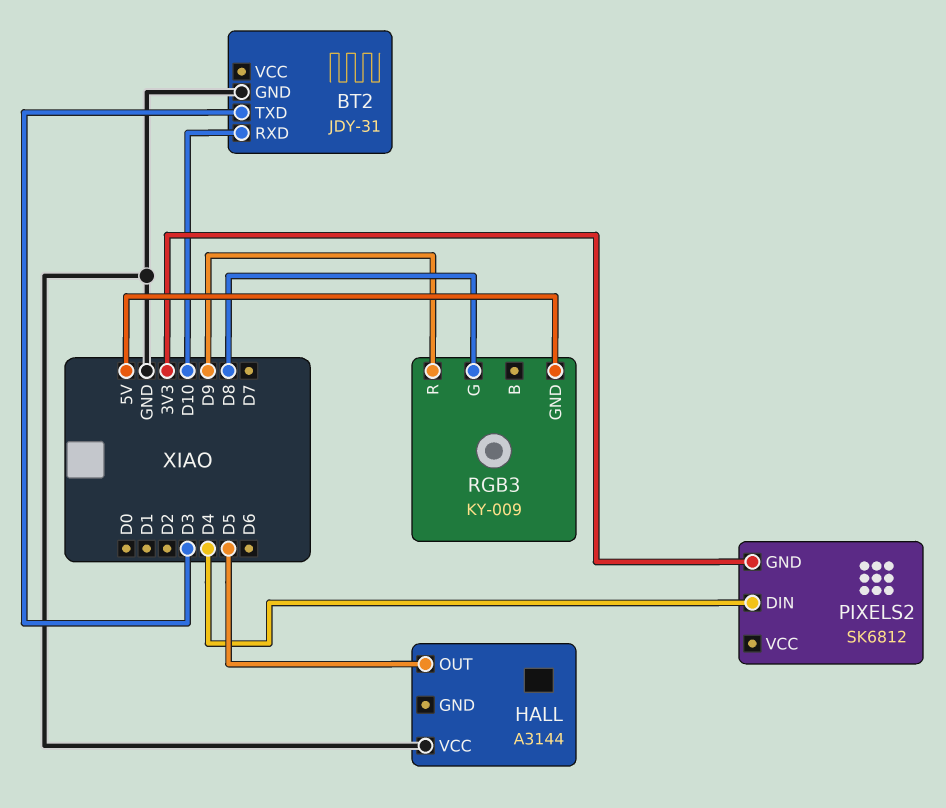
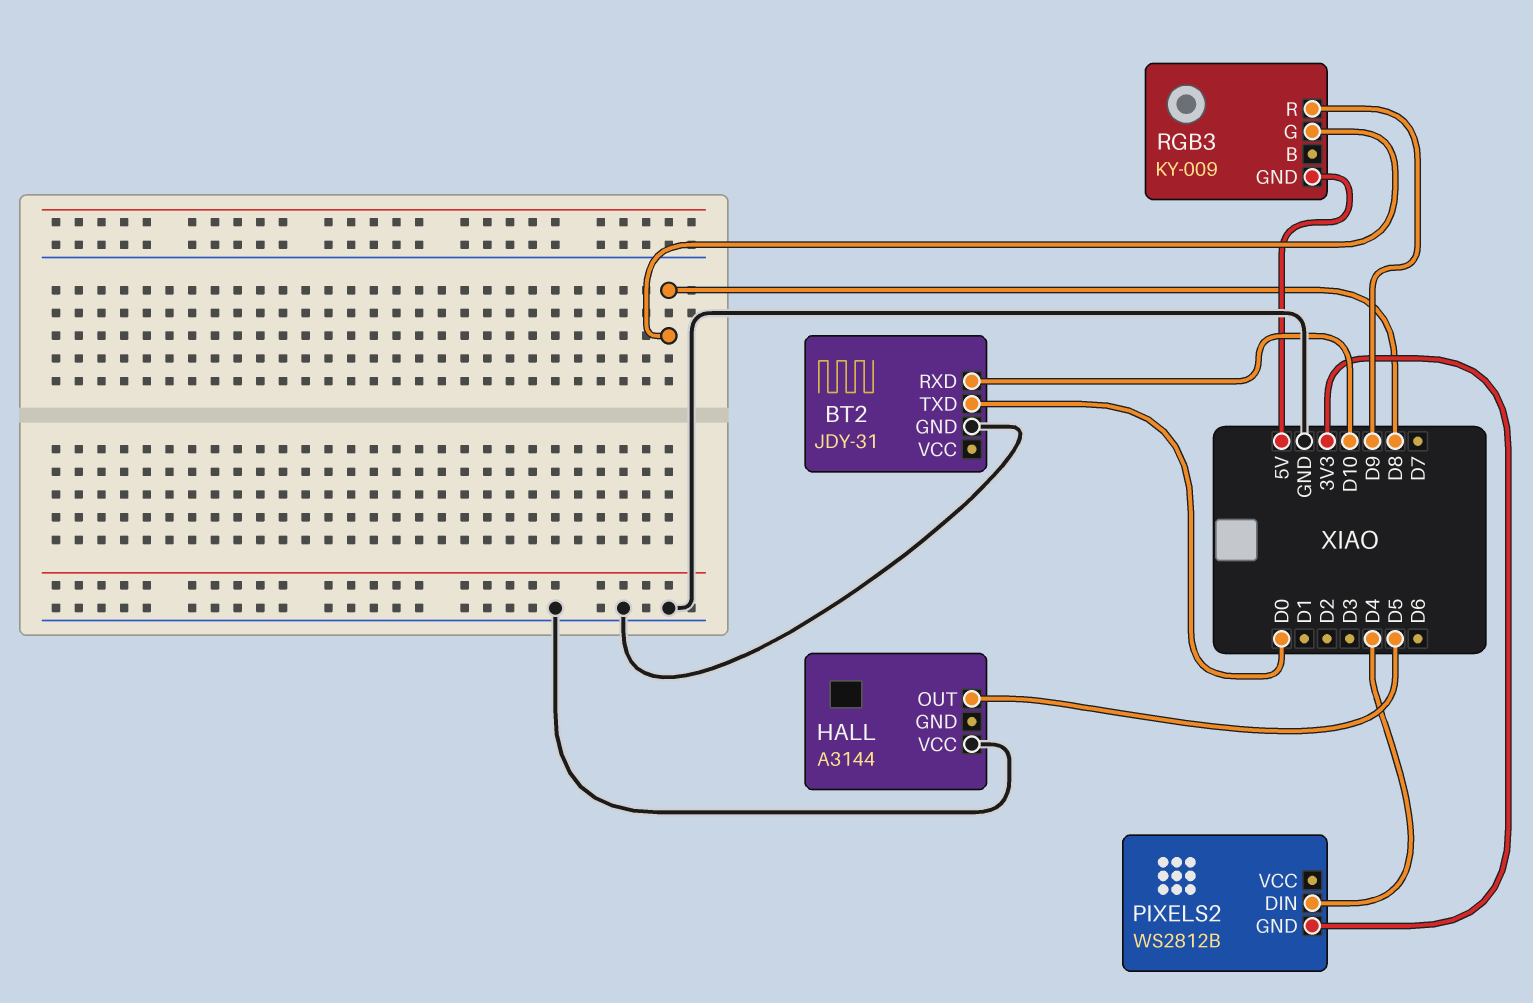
BT2 pin TXD: D3 -> D0
PIXELS2: SK6812 -> WS2812B

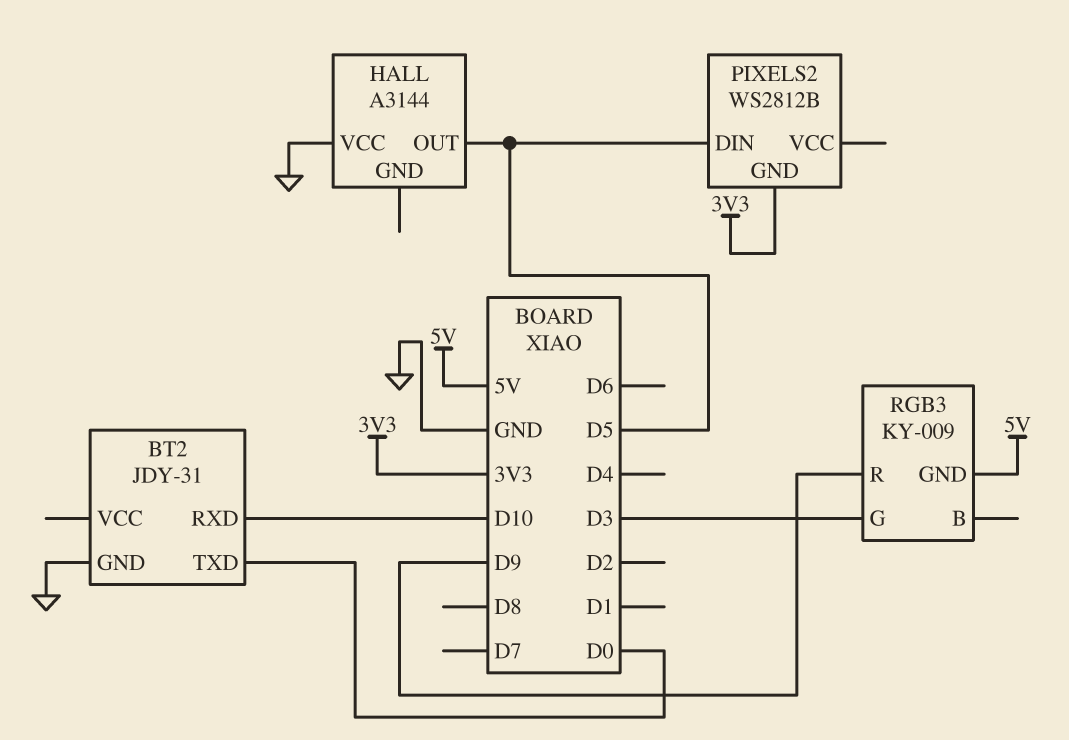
PIXELS2 pin DIN: D4 -> D5
RGB3 pin G: D8 -> D3

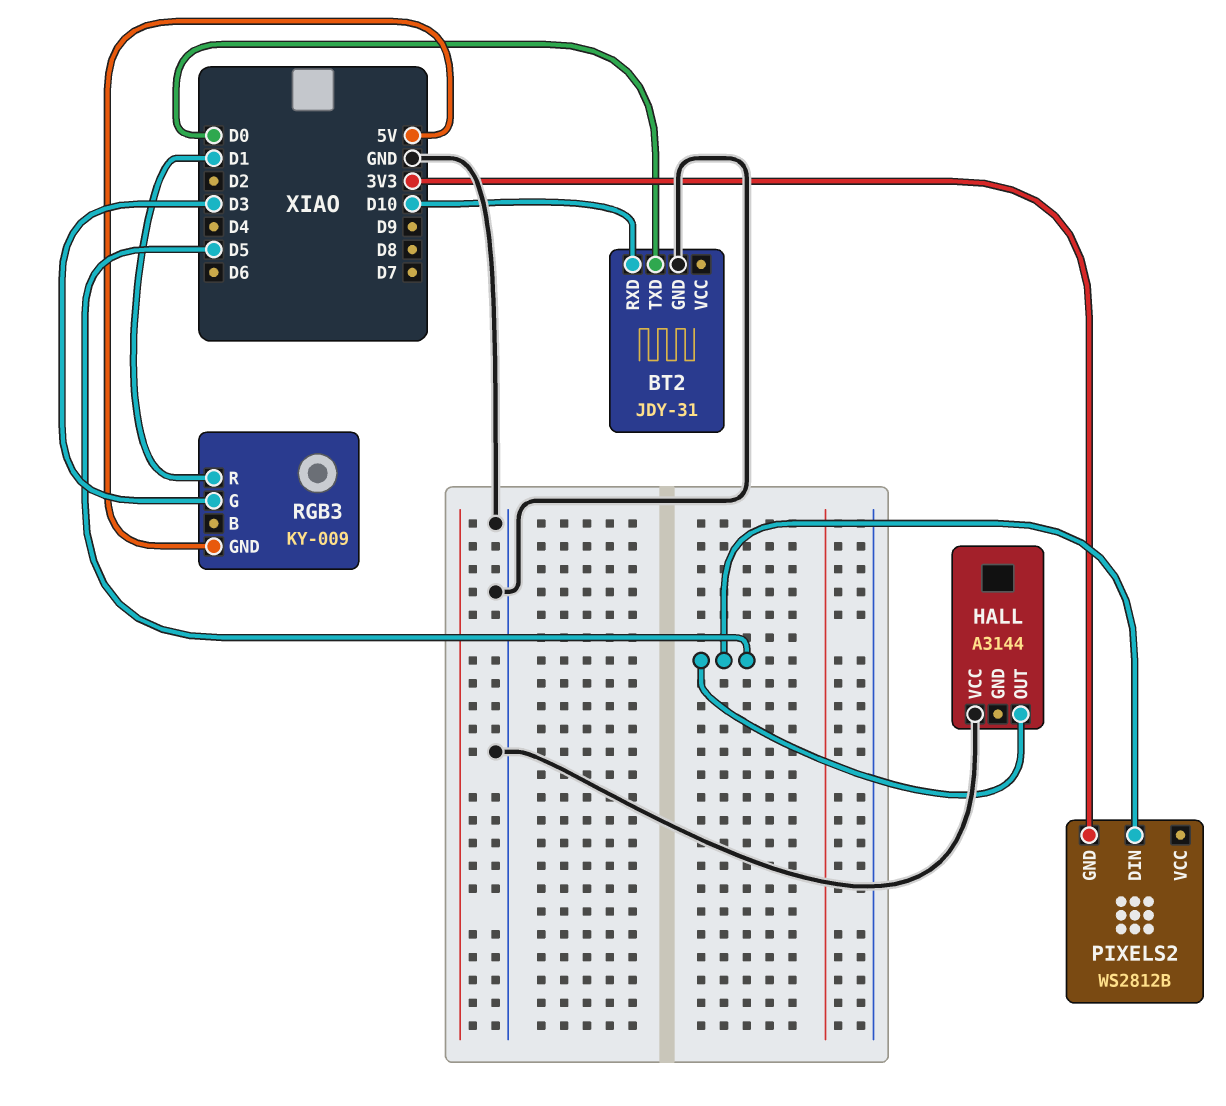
RGB3 pin R: D9 -> D1

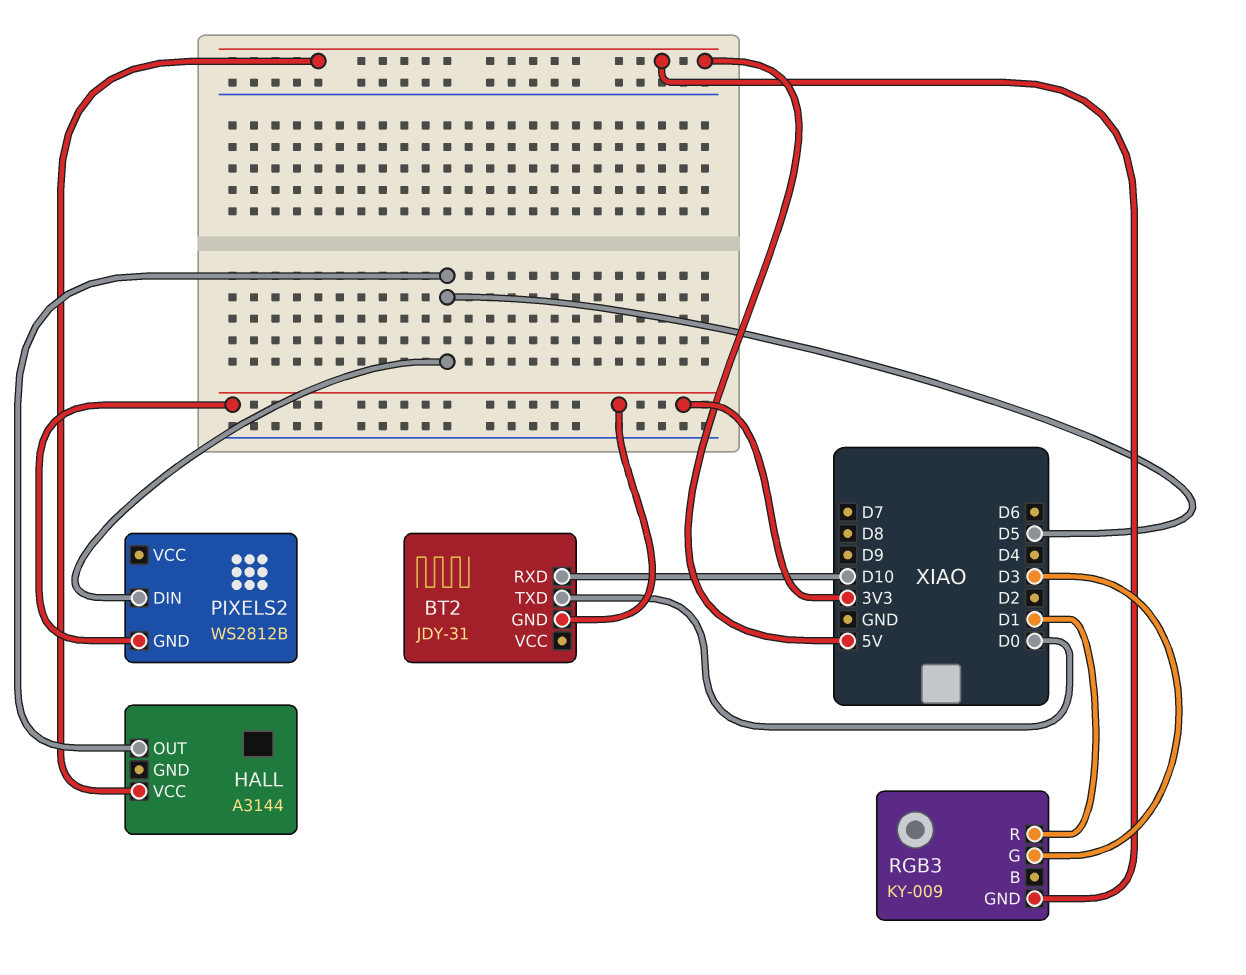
BT2 pin GND: GND -> 3V3
HALL pin VCC: GND -> 5V

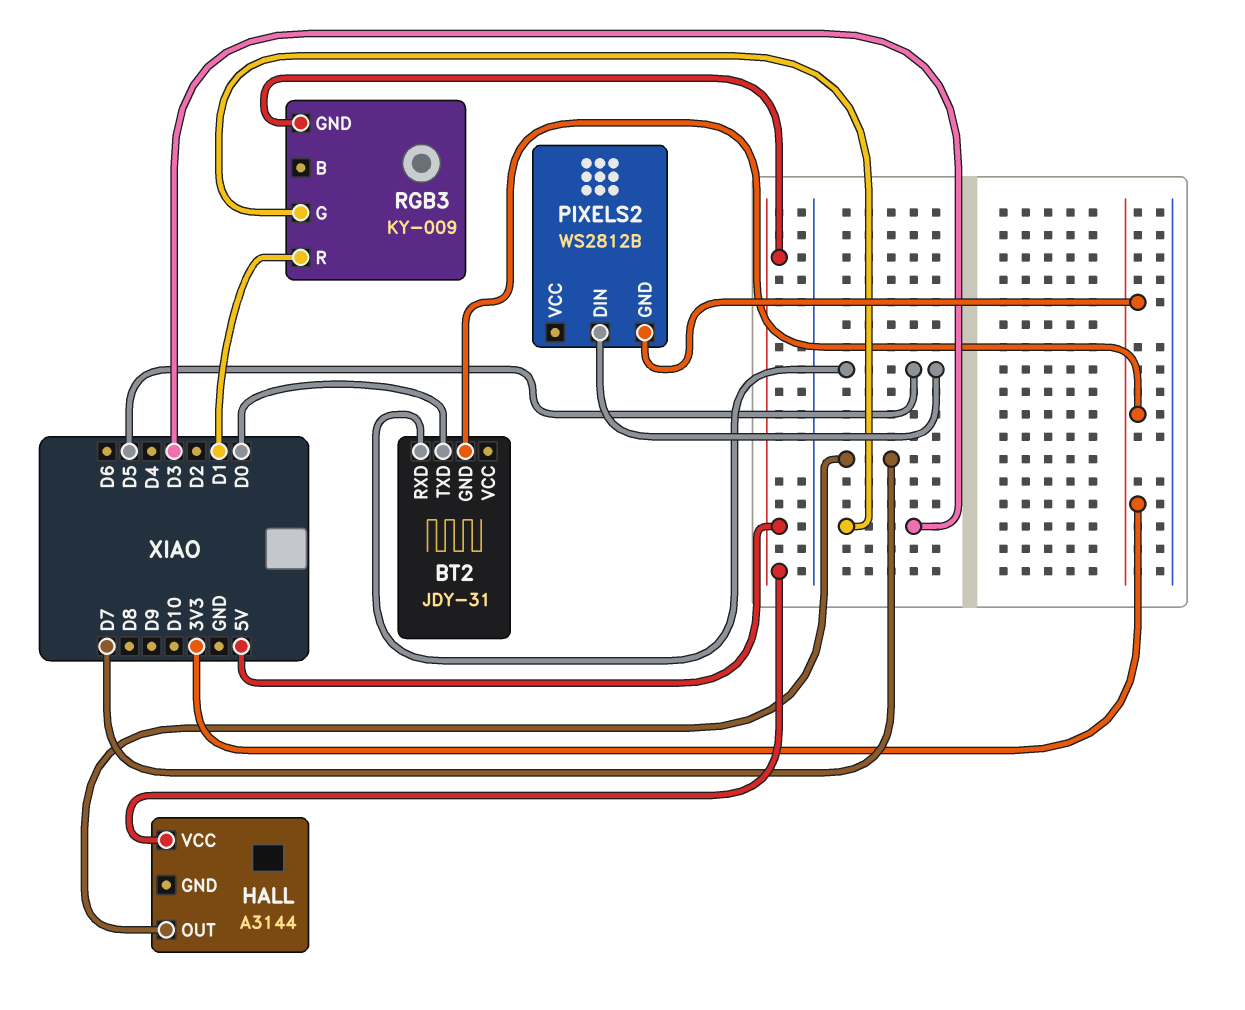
BT2 pin RXD: D10 -> D5
HALL pin OUT: D5 -> D7

